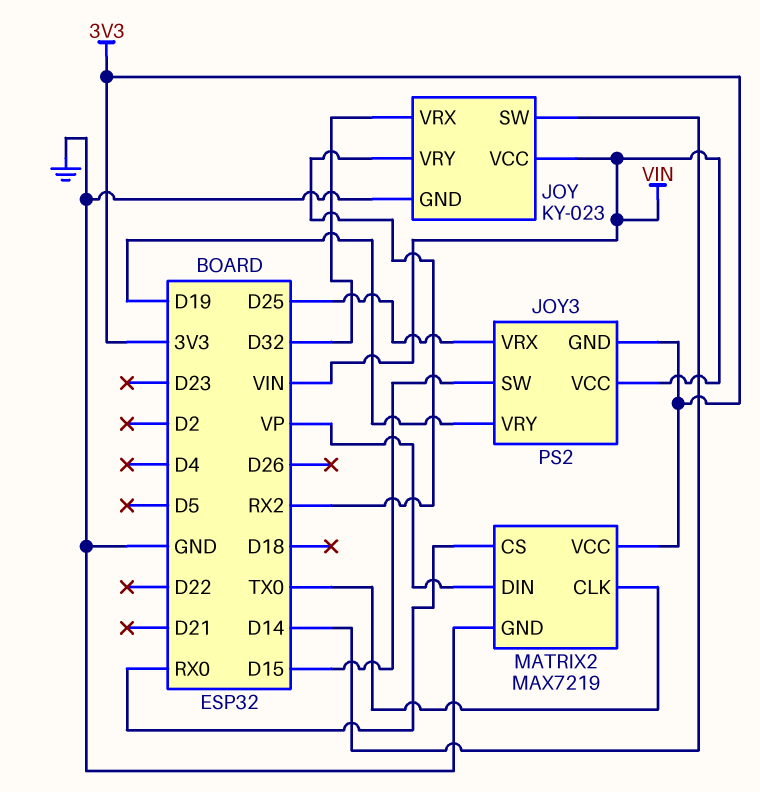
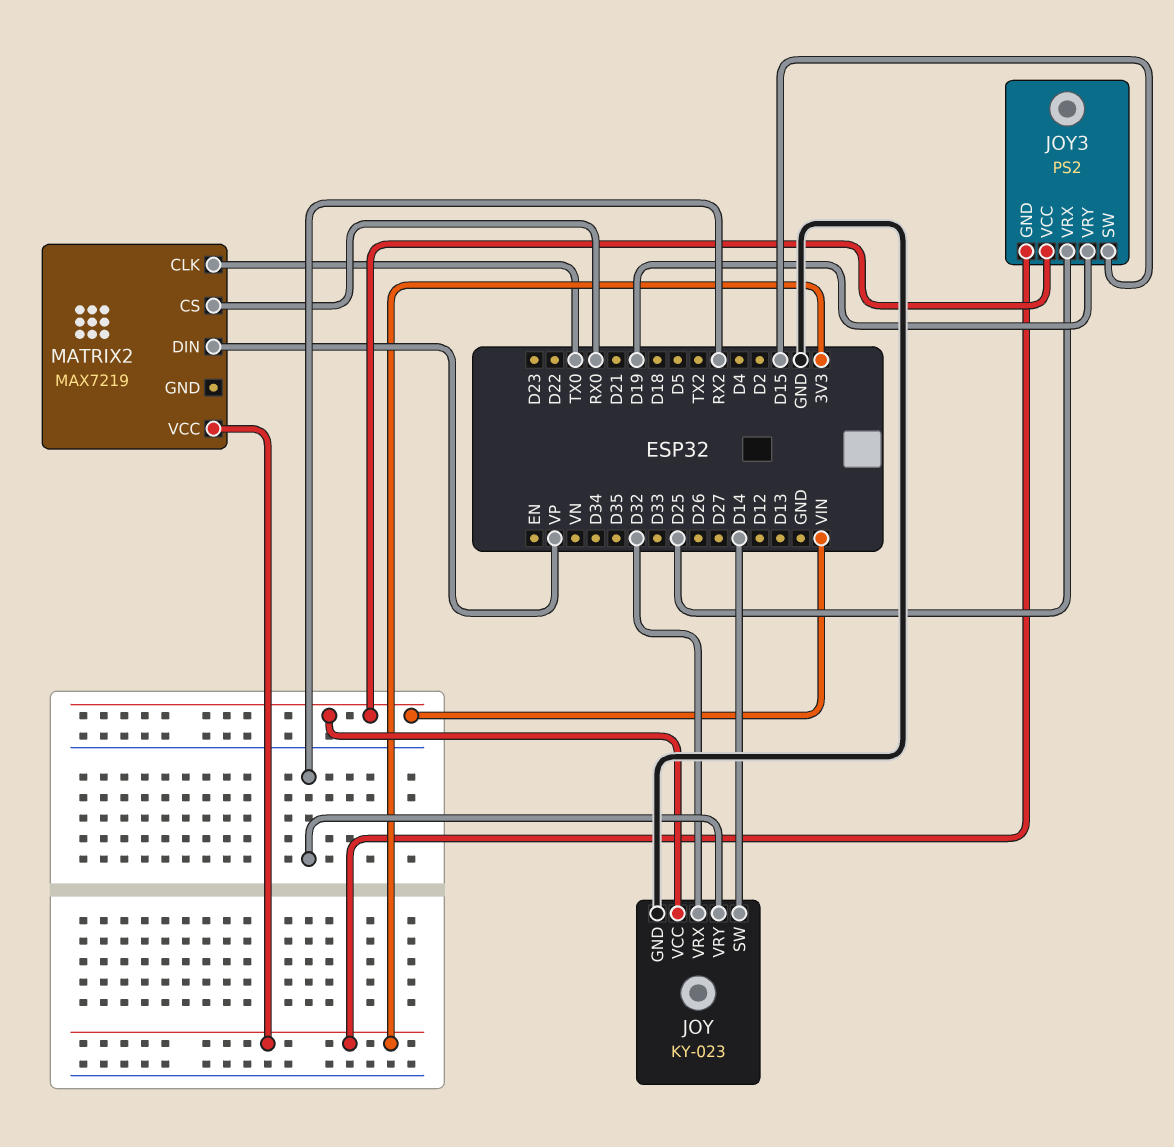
MATRIX2 pin GND: GND -> none

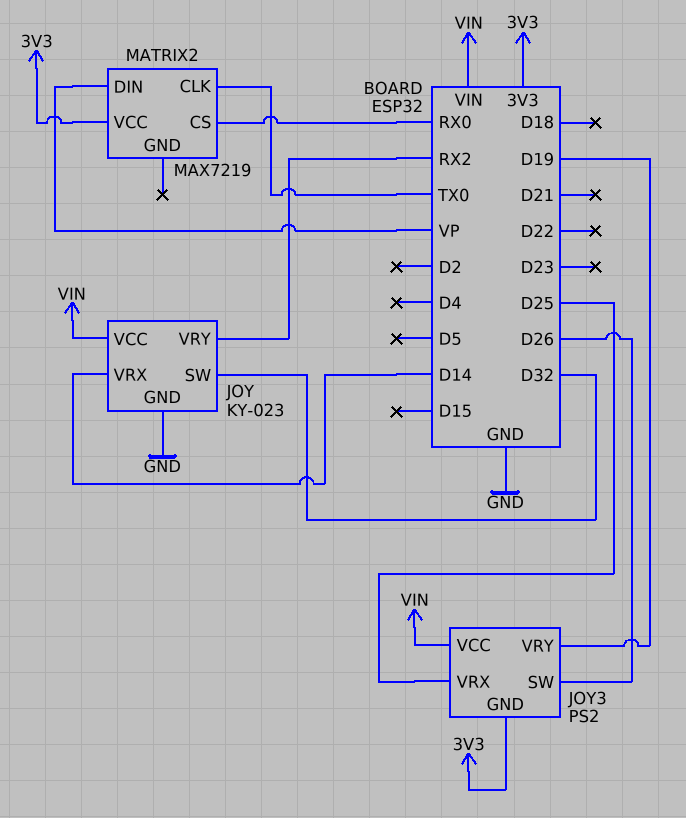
JOY pin SW: D14 -> D32
JOY pin VRX: D32 -> D14
JOY3 pin SW: D15 -> D26

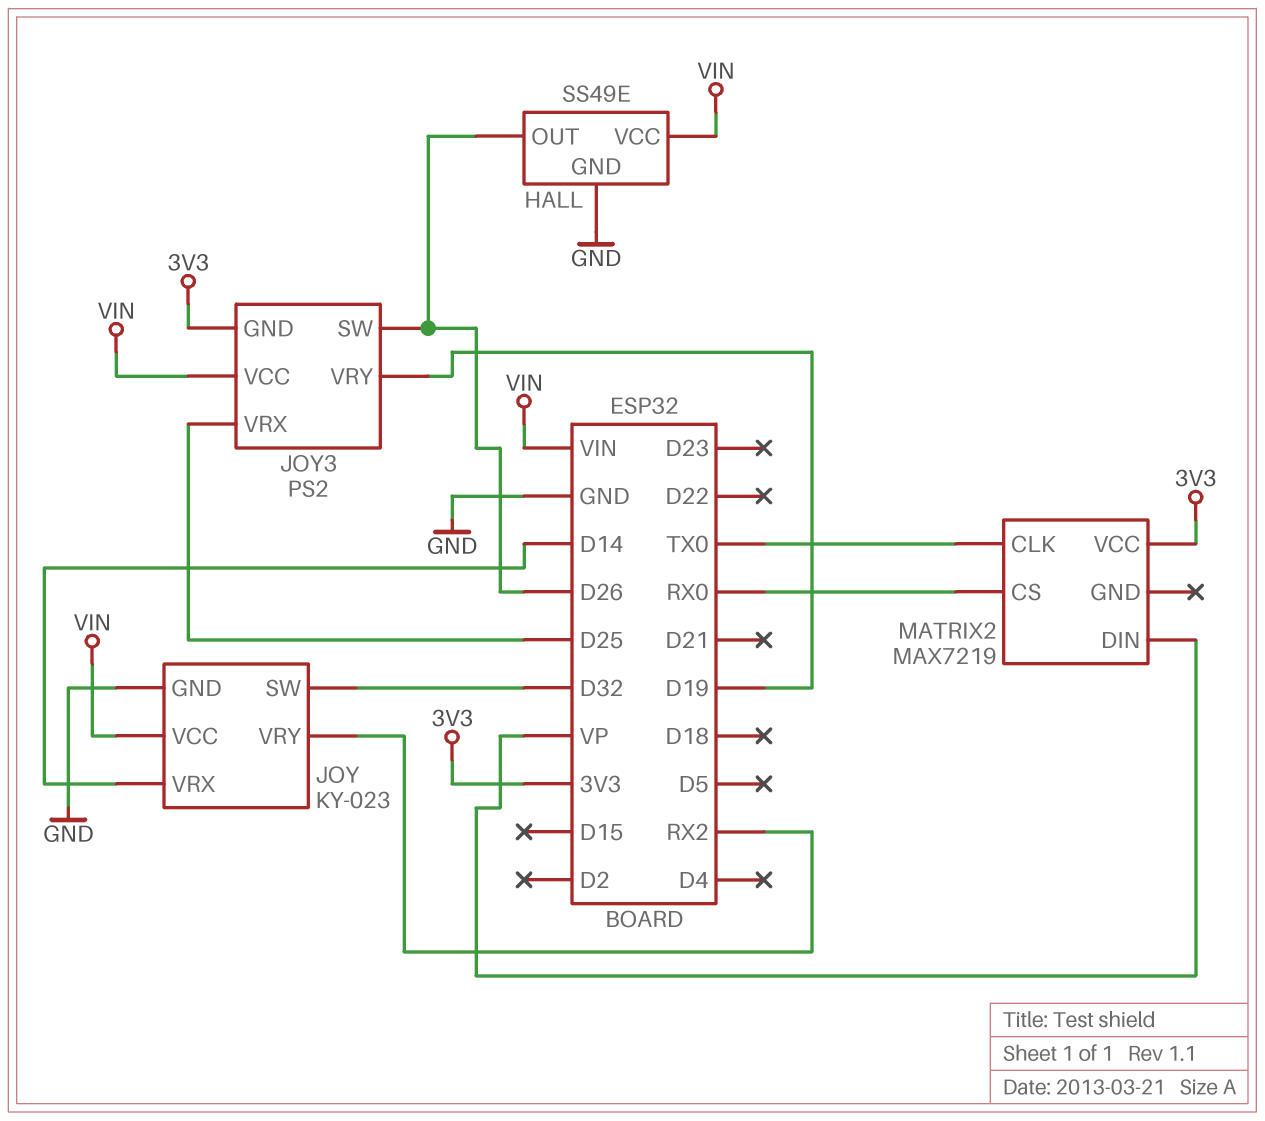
HALL: none -> SS49E
HALL pin GND: none -> GND
HALL pin OUT: none -> D26
HALL pin VCC: none -> VIN

